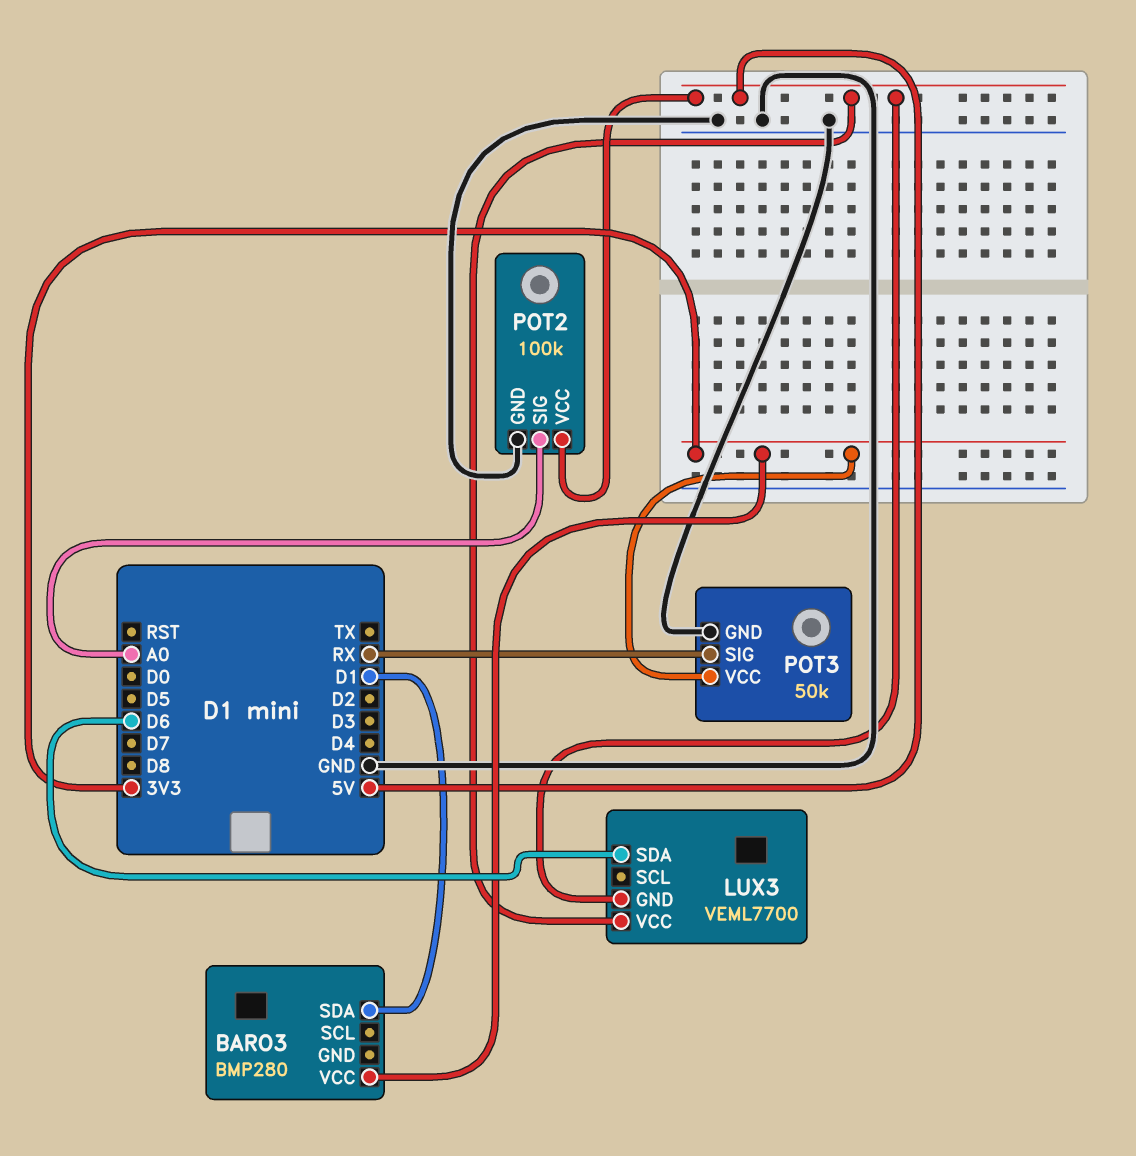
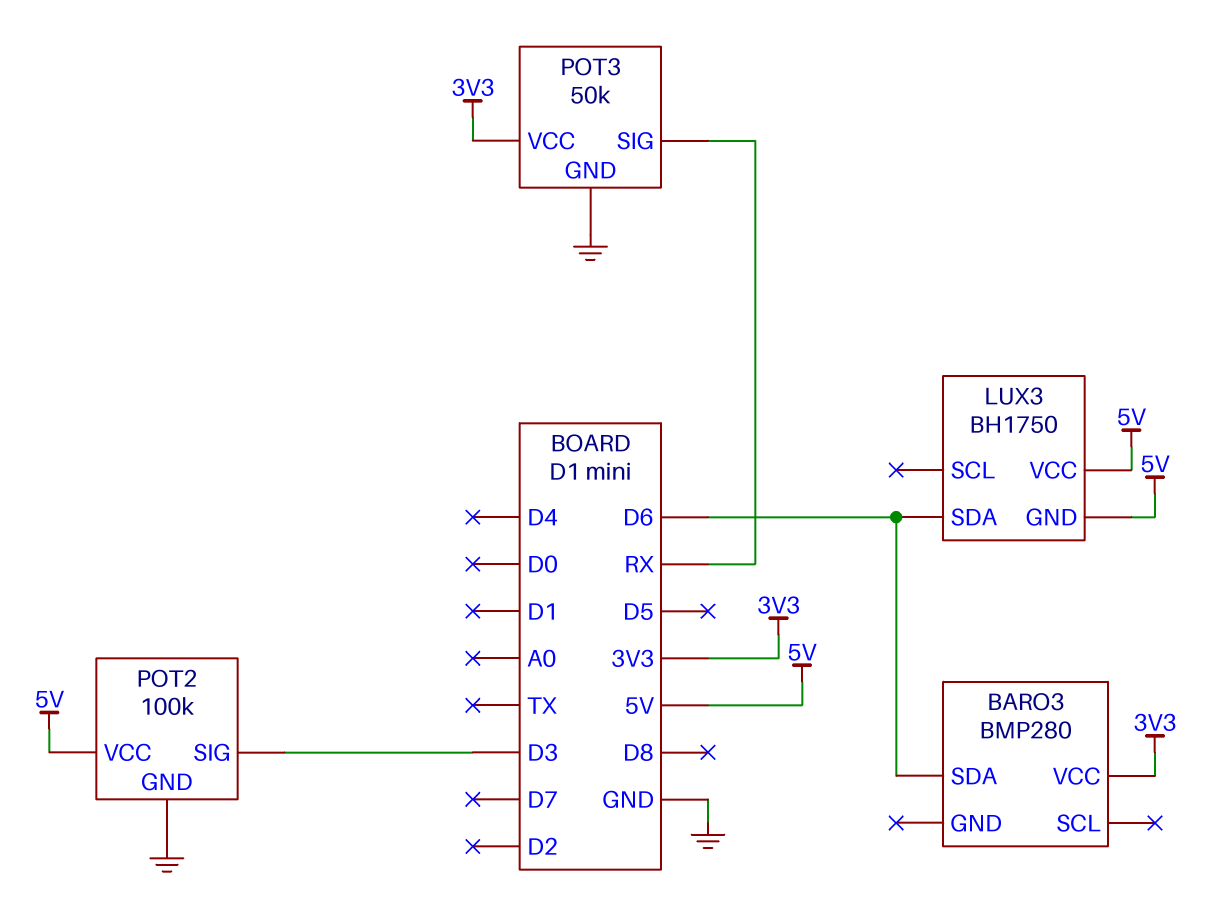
BARO3 pin SDA: D1 -> D6
LUX3: VEML7700 -> BH1750
POT2 pin SIG: A0 -> D3

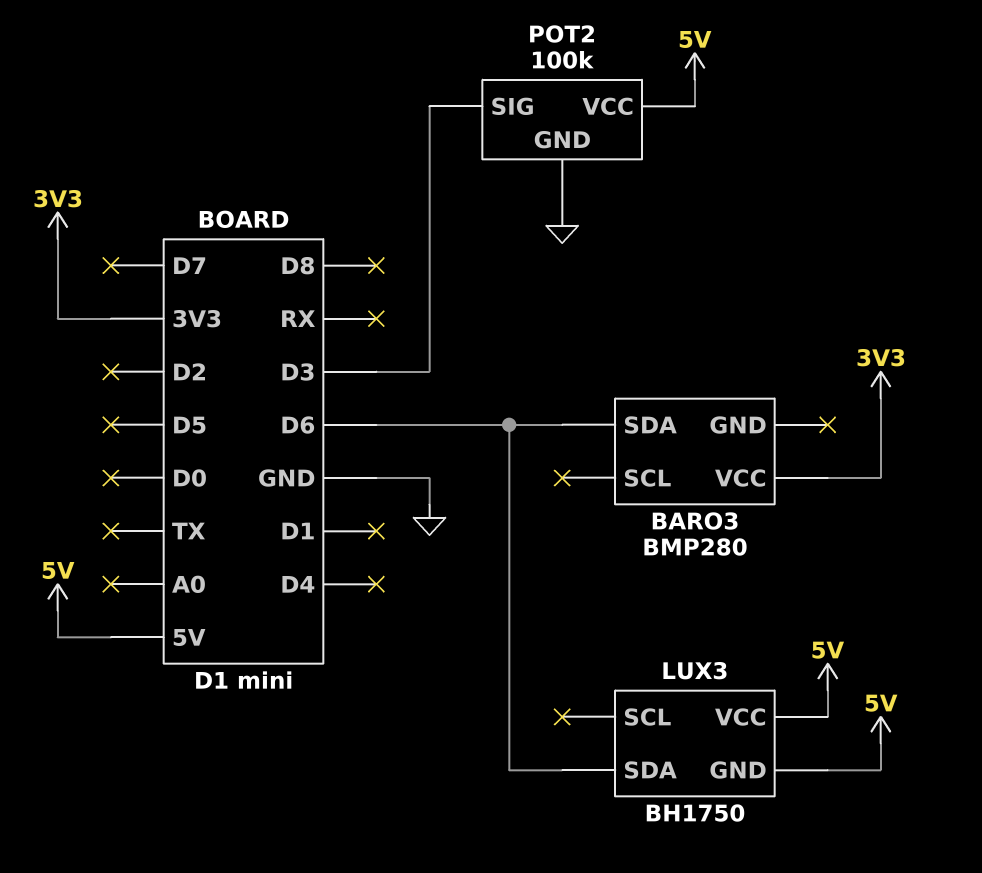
POT3: 50k -> none
POT3 pin GND: GND -> none
POT3 pin SIG: RX -> none
POT3 pin VCC: 3V3 -> none

